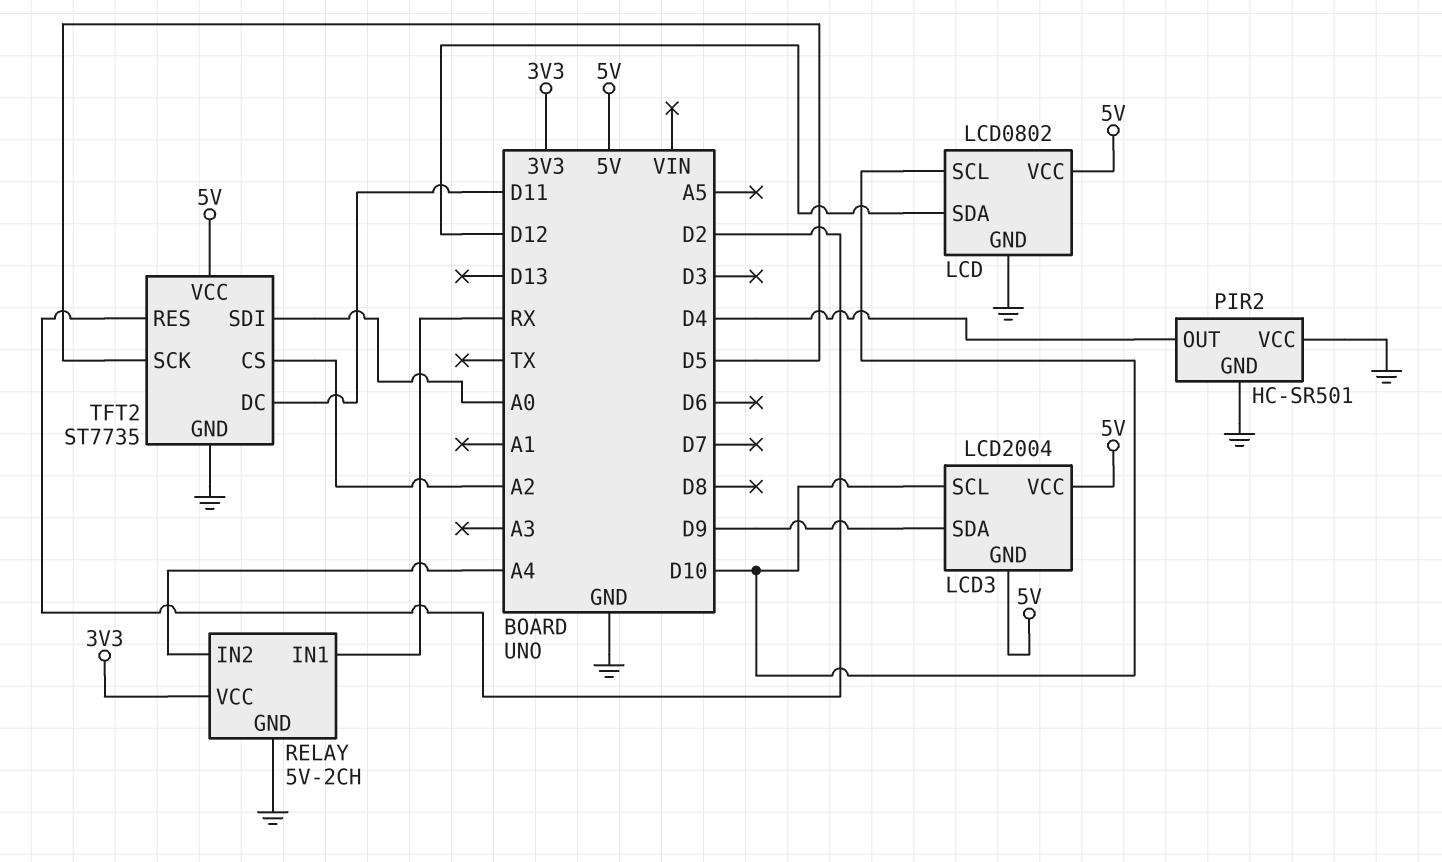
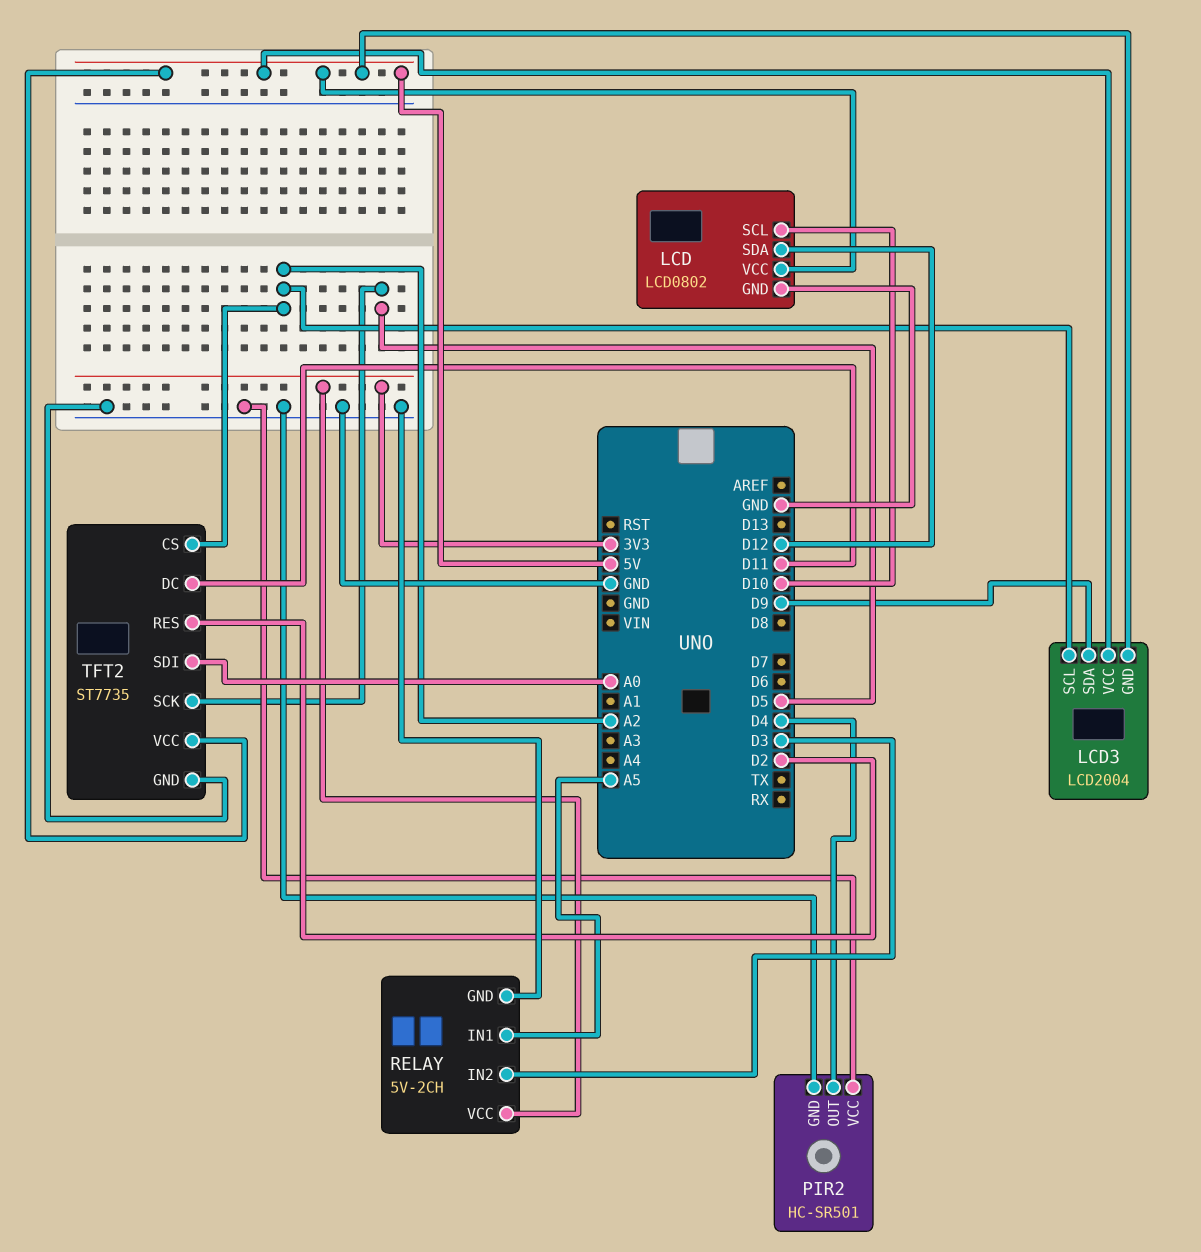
LCD3 pin SCL: D10 -> A2
RELAY pin IN1: RX -> A5
RELAY pin IN2: A4 -> D3

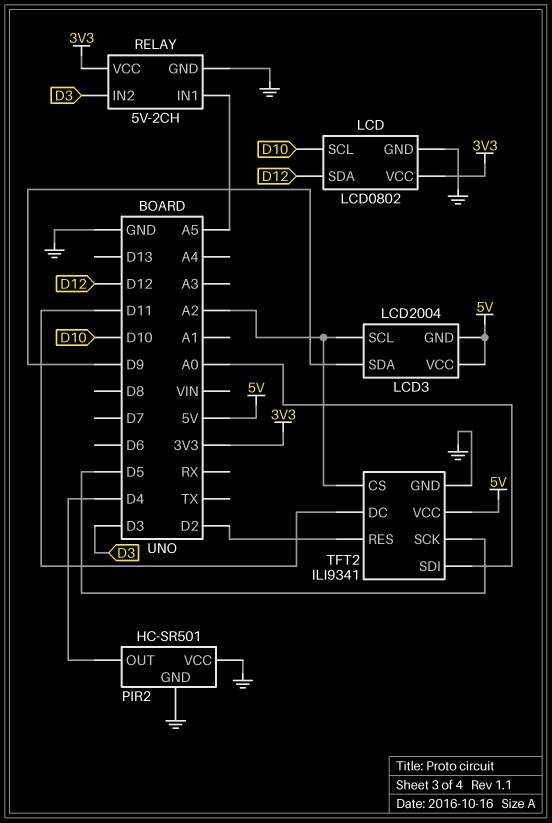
LCD pin VCC: 5V -> 3V3
TFT2: ST7735 -> ILI9341

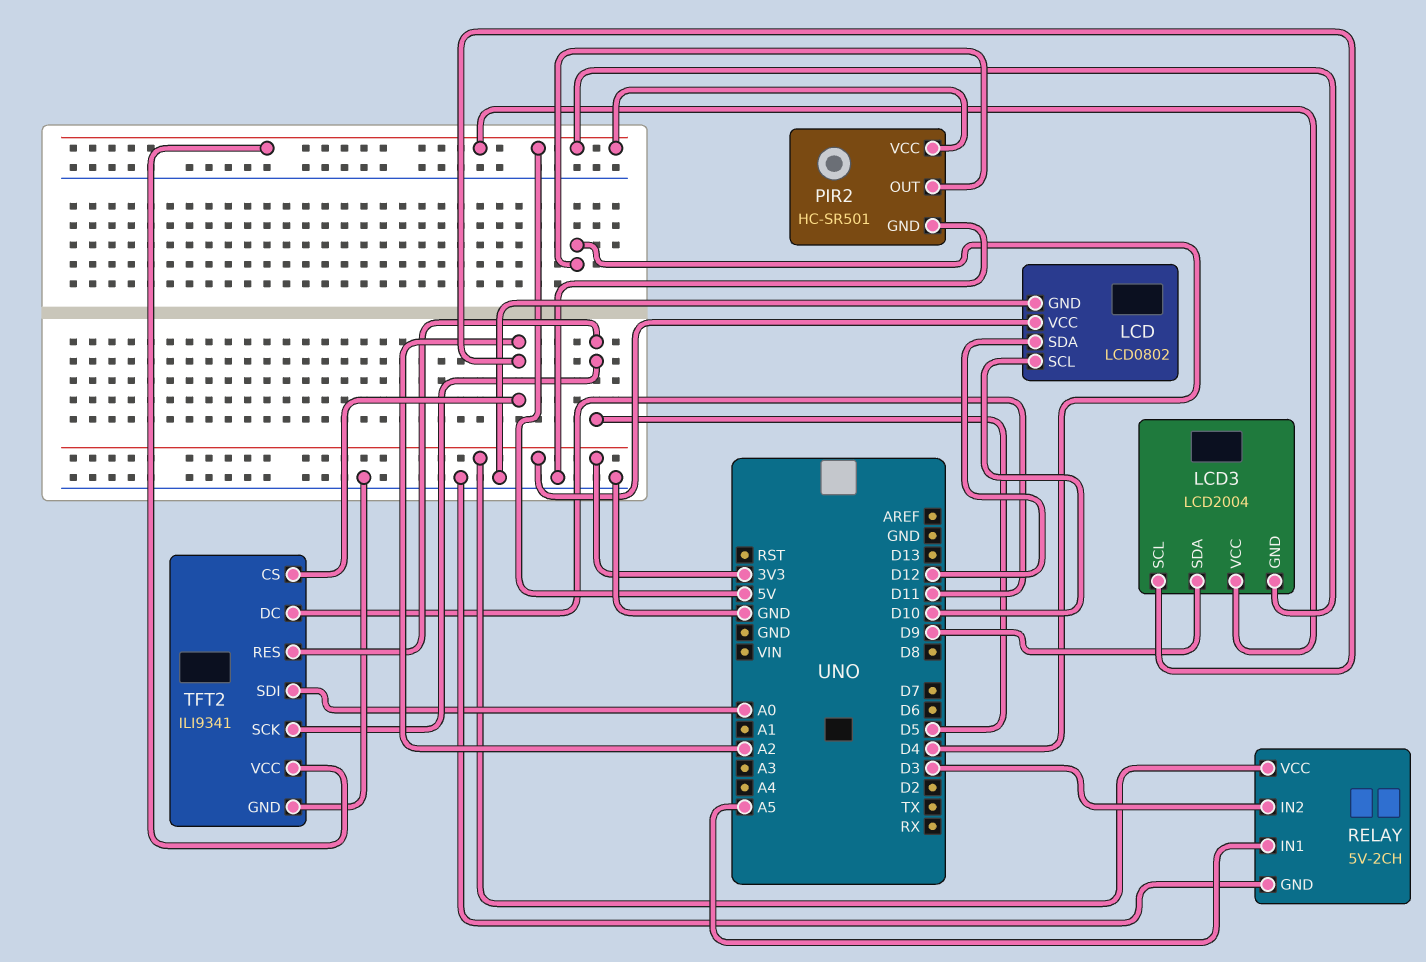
PIR2 pin VCC: GND -> 5V
TFT2 pin RES: D2 -> D5

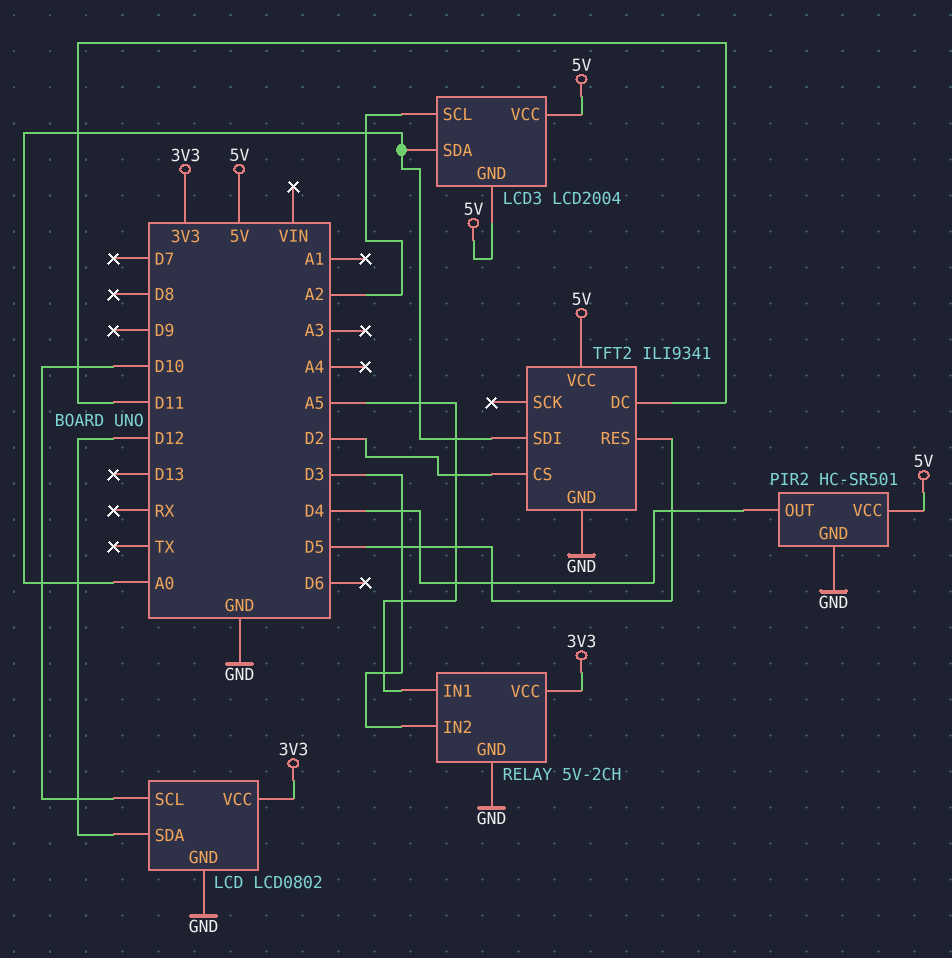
LCD3 pin SDA: D9 -> A0
TFT2 pin CS: A2 -> D2
TFT2 pin SCK: D5 -> none

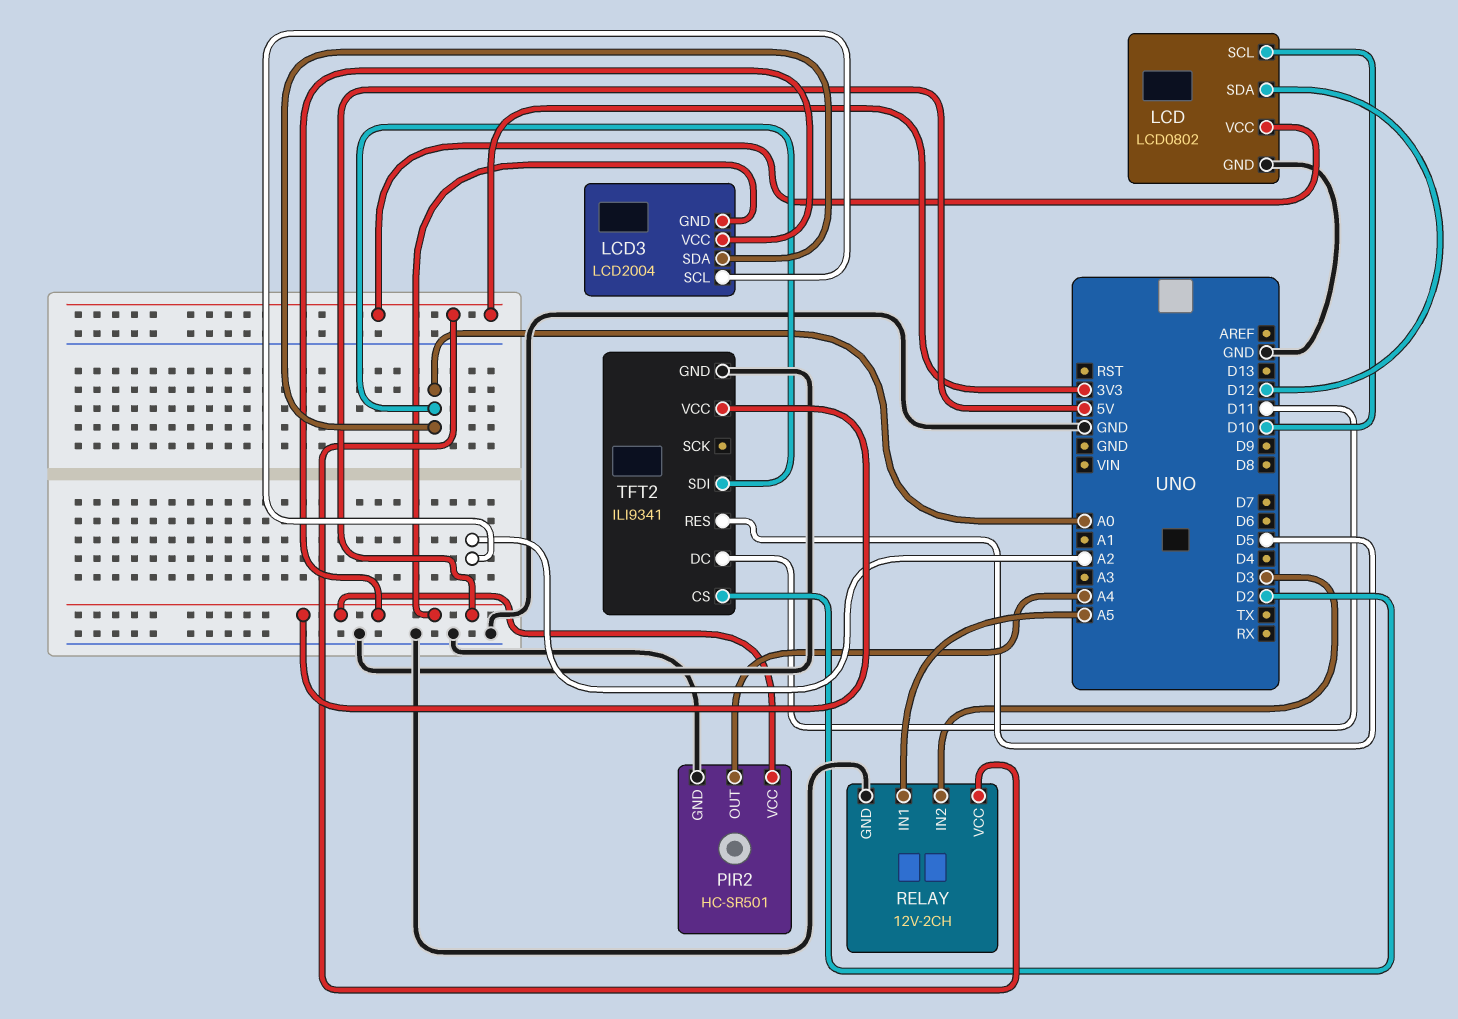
PIR2 pin OUT: D4 -> A4
RELAY: 5V-2CH -> 12V-2CH

